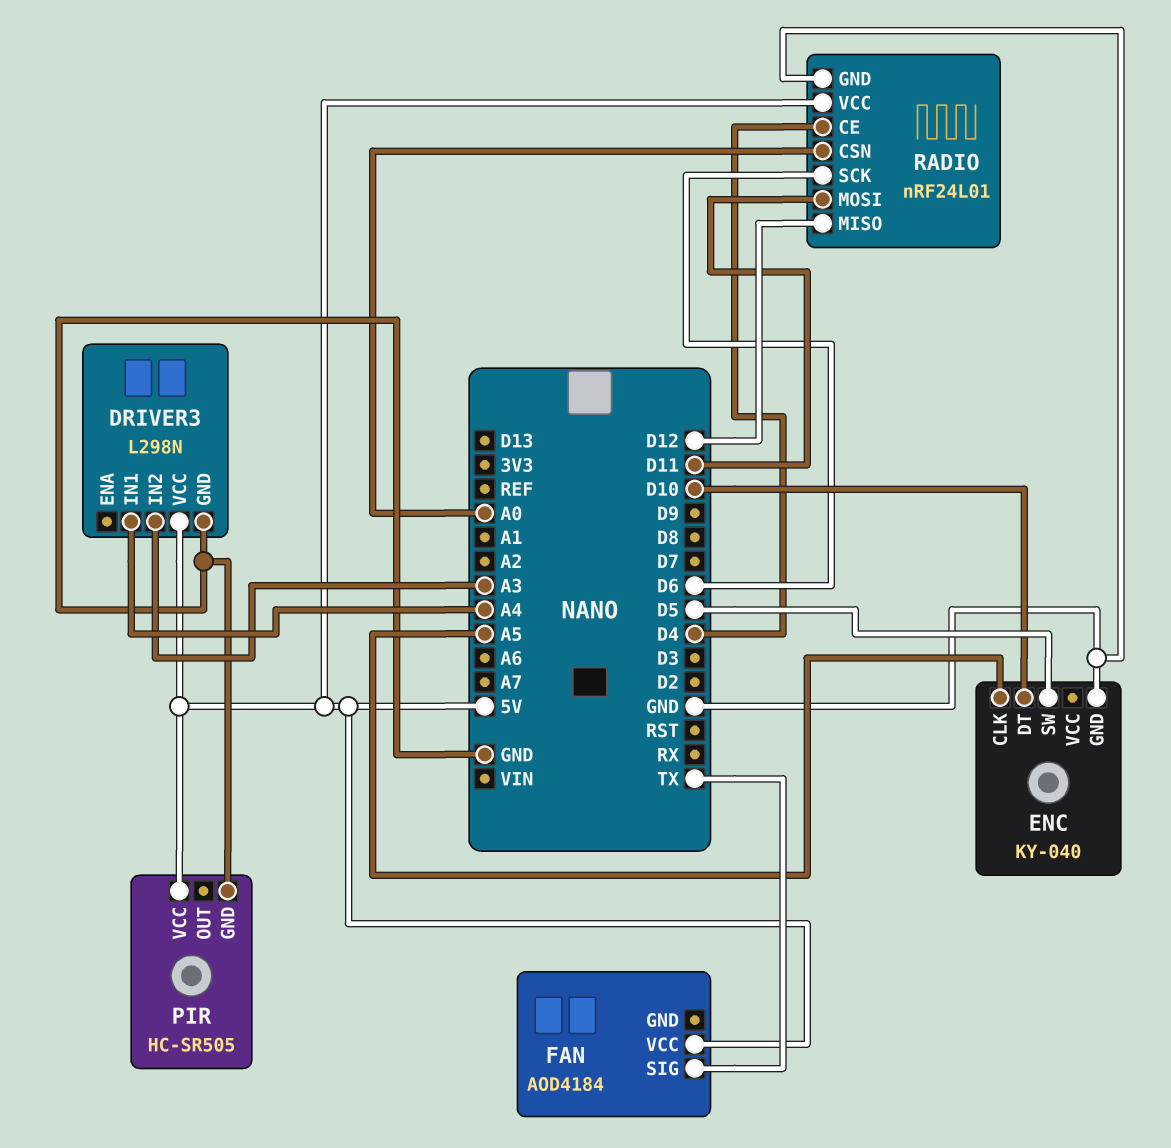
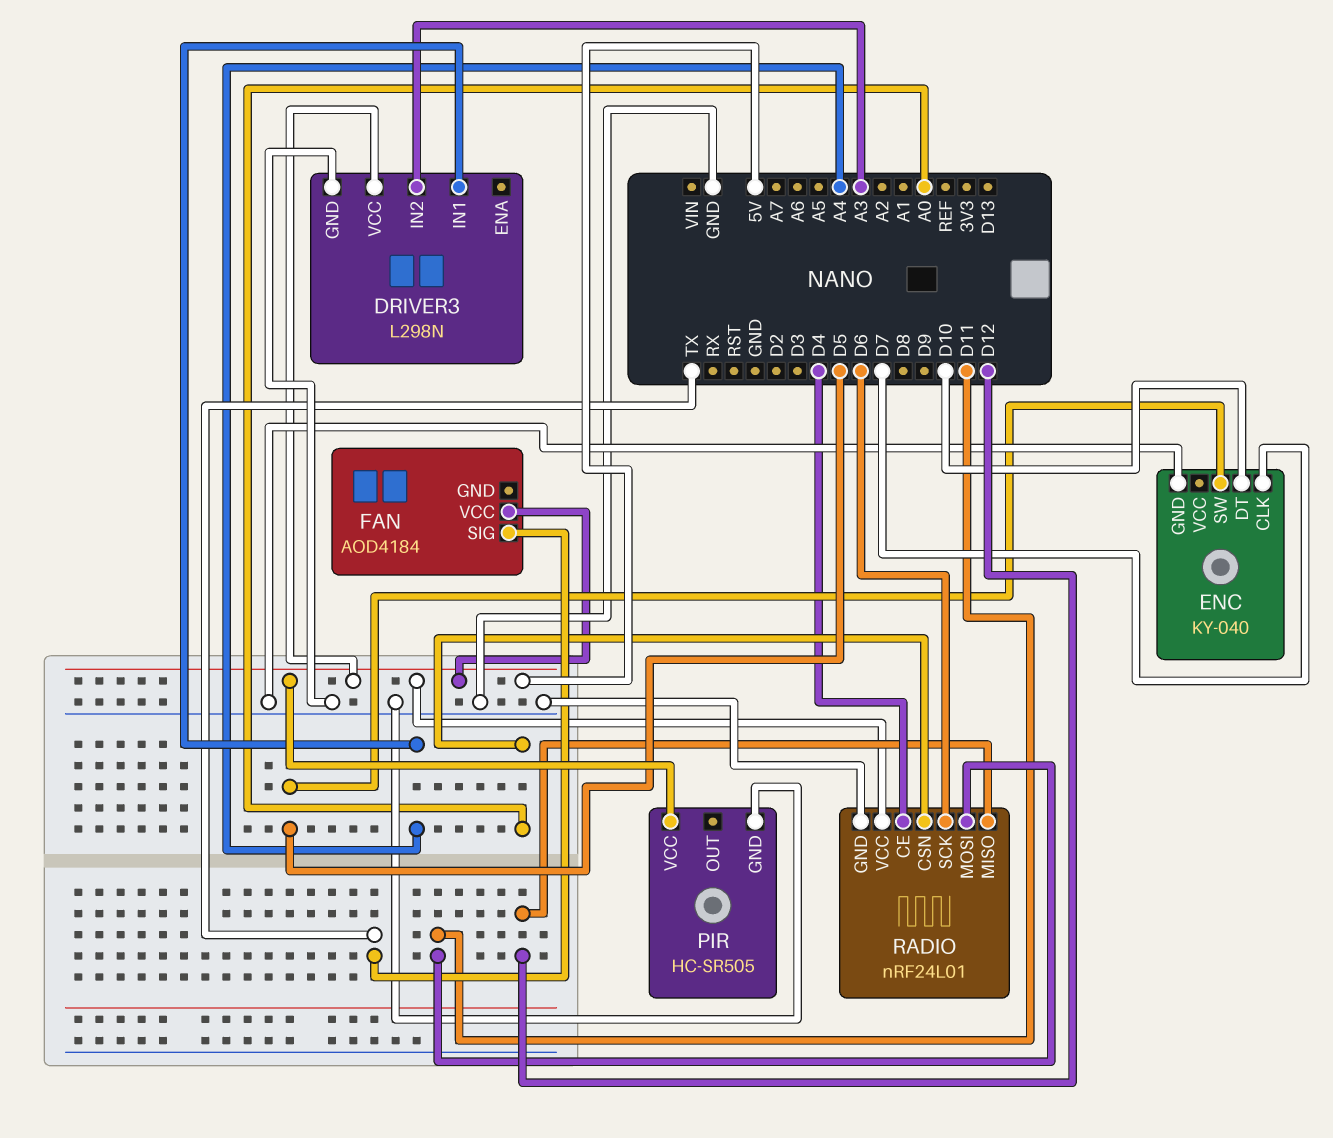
ENC pin CLK: A5 -> D7

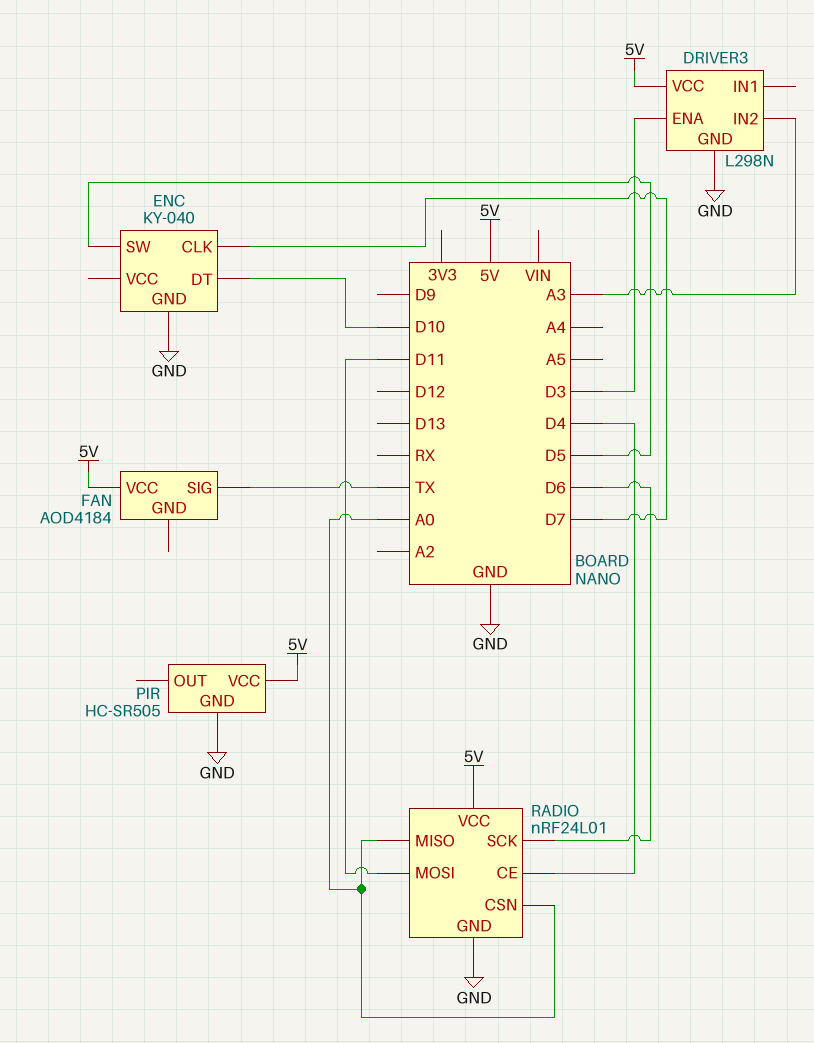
DRIVER3 pin ENA: none -> D3
DRIVER3 pin IN1: A4 -> none
RADIO pin MISO: D12 -> A0

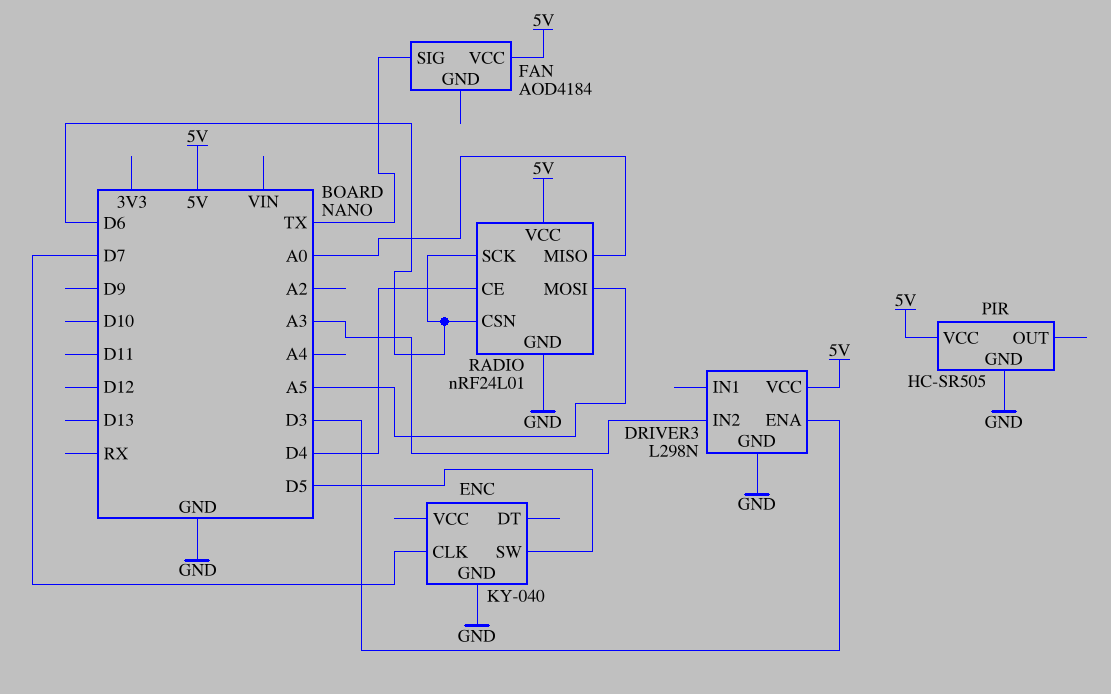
ENC pin DT: D10 -> none
RADIO pin CSN: A0 -> D6
RADIO pin MOSI: D11 -> A5

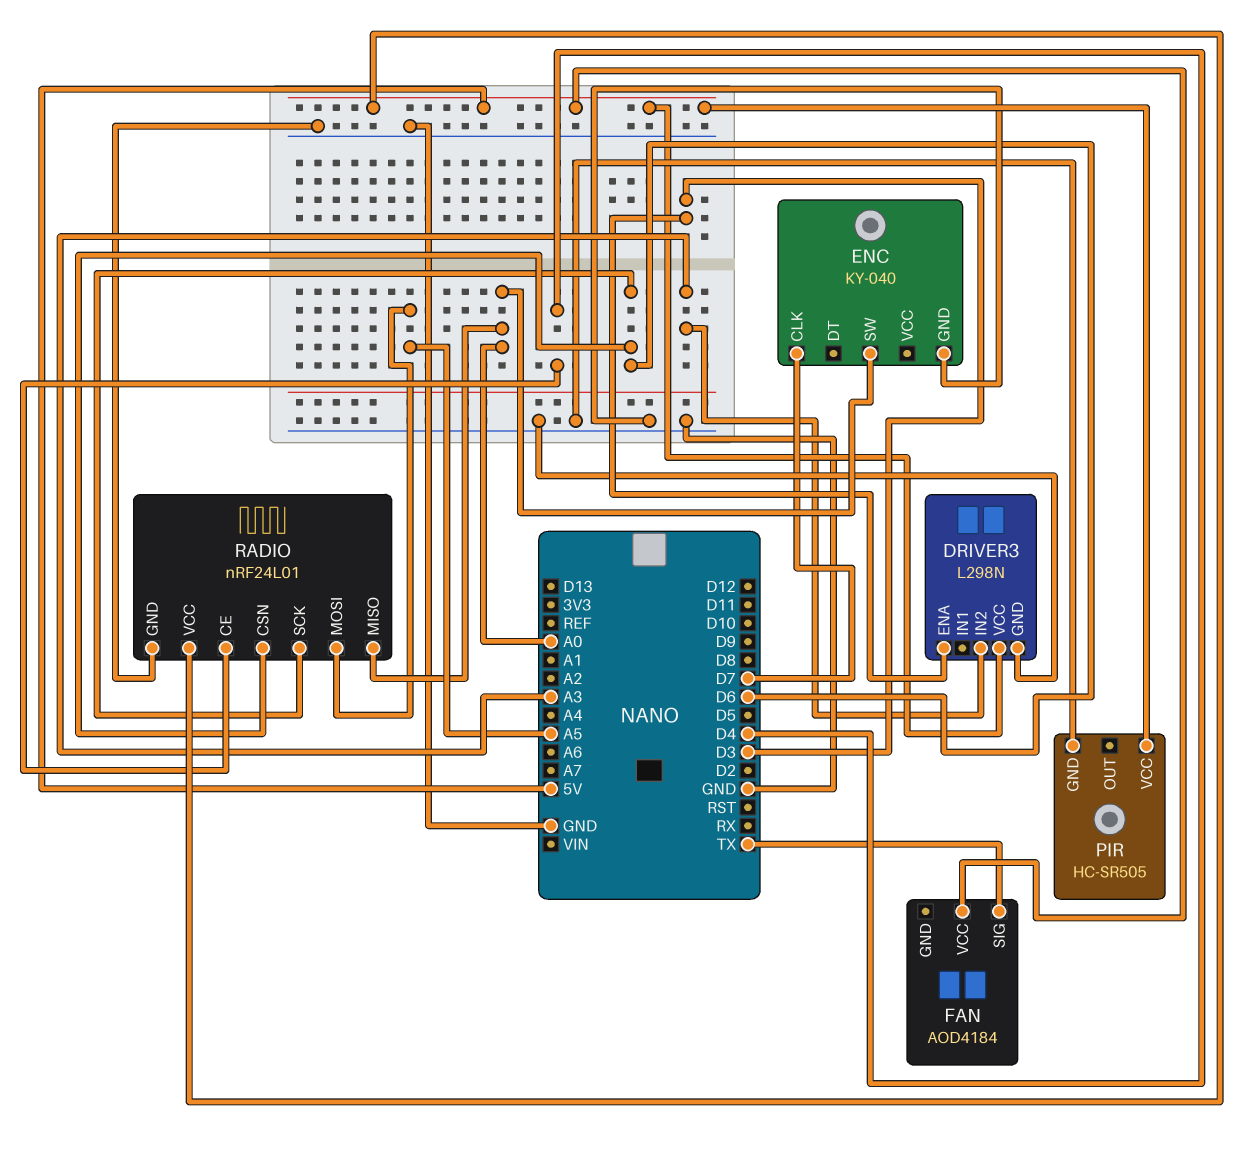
ENC pin SW: D5 -> A0

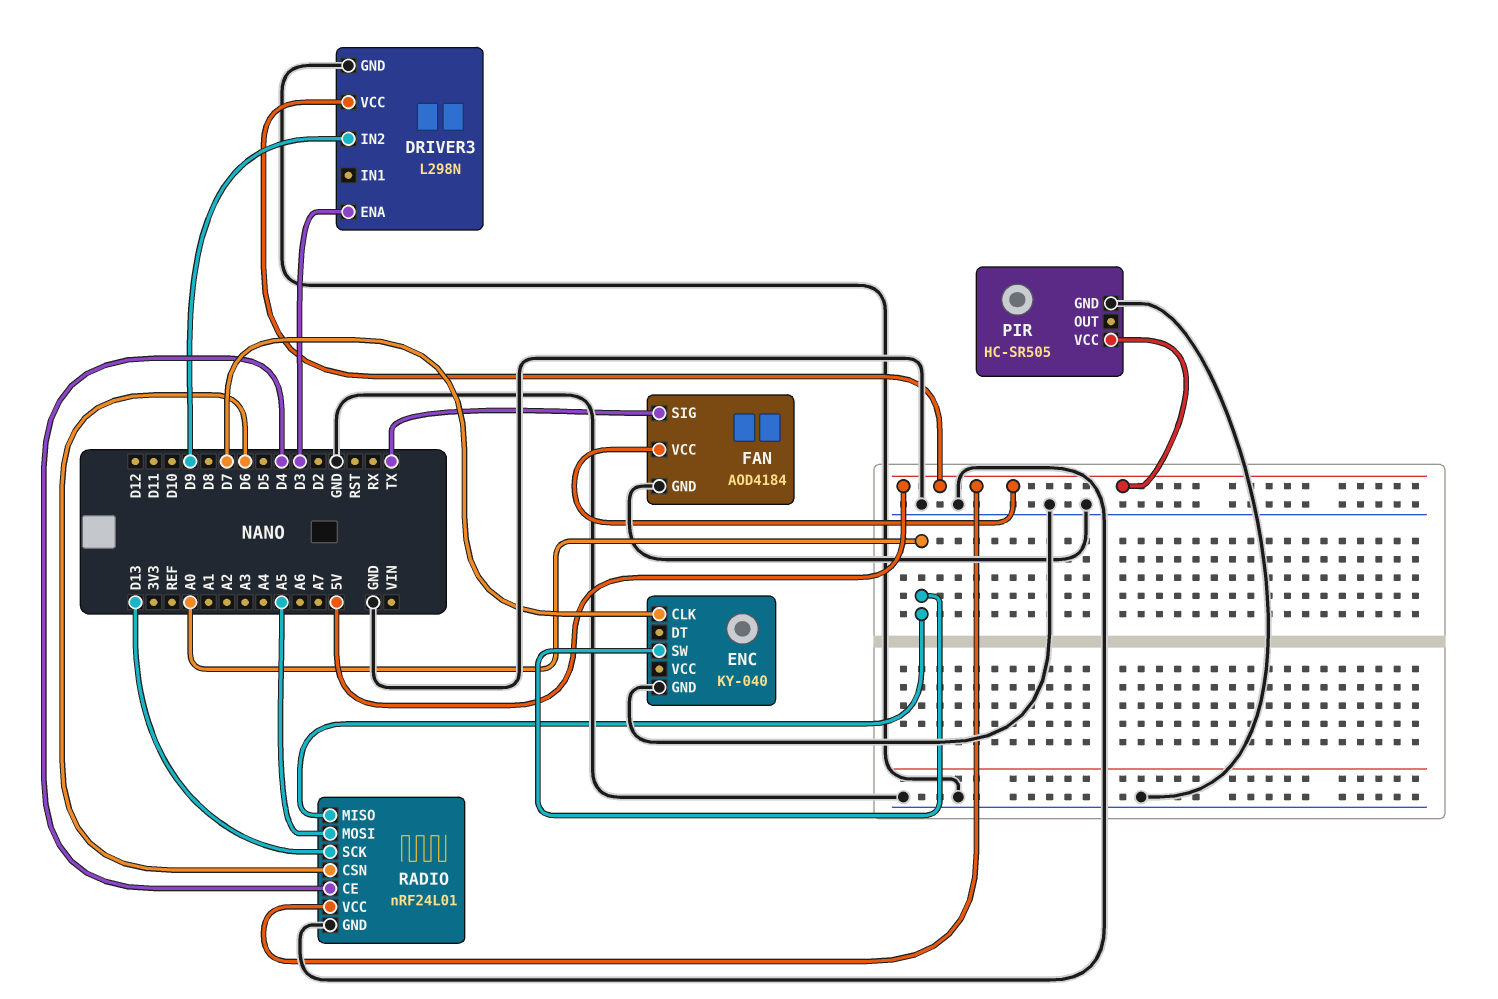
DRIVER3 pin IN2: A3 -> D9
FAN pin GND: none -> GND
RADIO pin SCK: D6 -> D13

